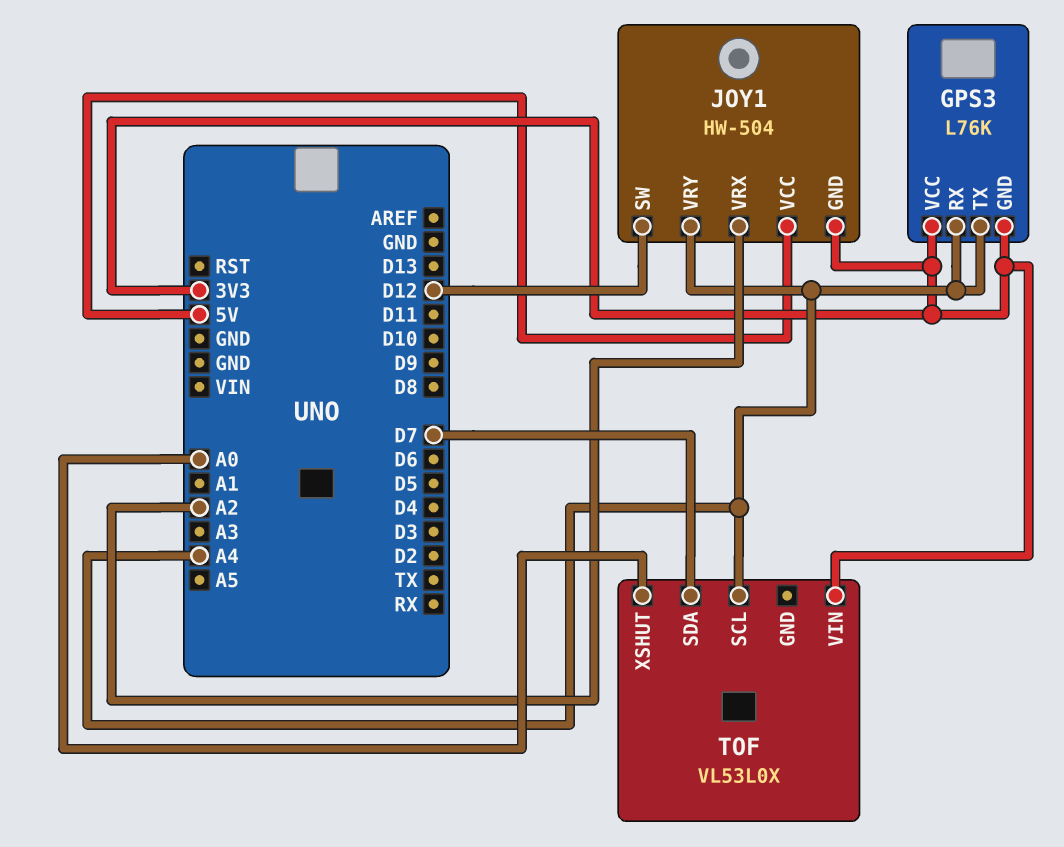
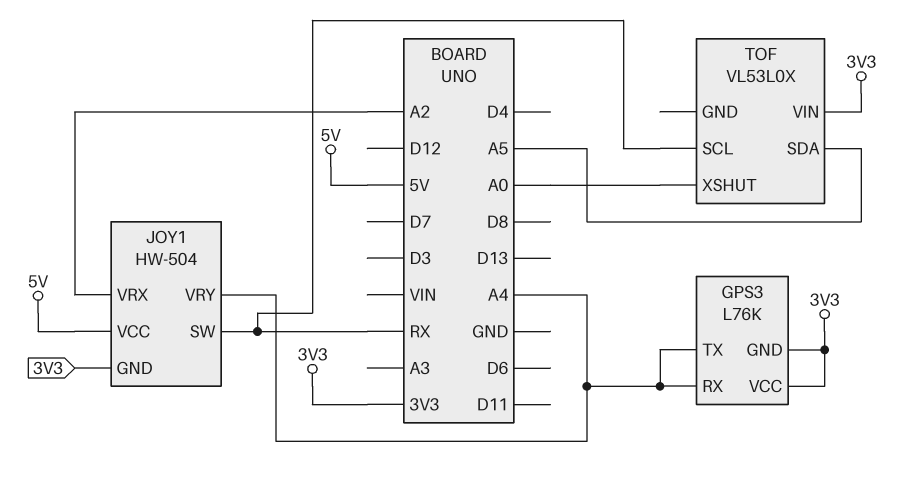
JOY1 pin SW: D12 -> RX
TOF pin SCL: A4 -> RX
TOF pin SDA: D7 -> A5

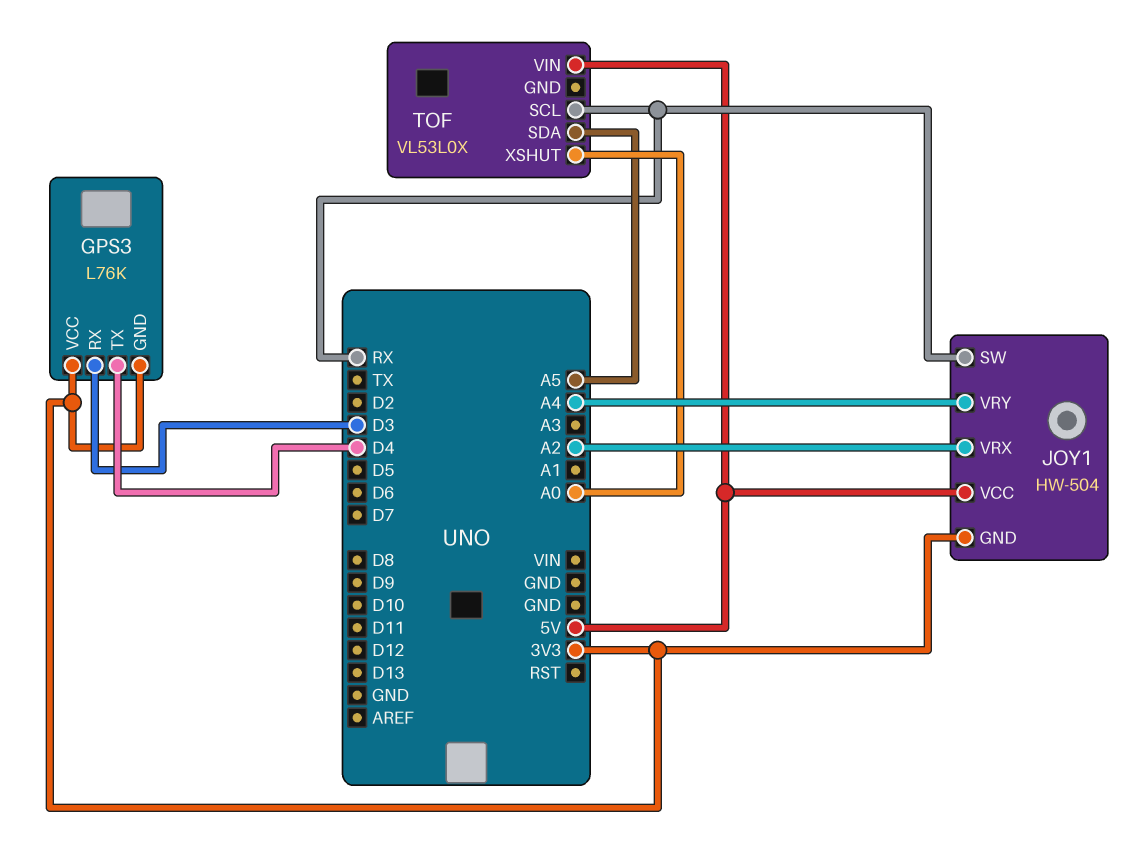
GPS3 pin RX: A4 -> D3
GPS3 pin TX: A4 -> D4
TOF pin VIN: 3V3 -> 5V

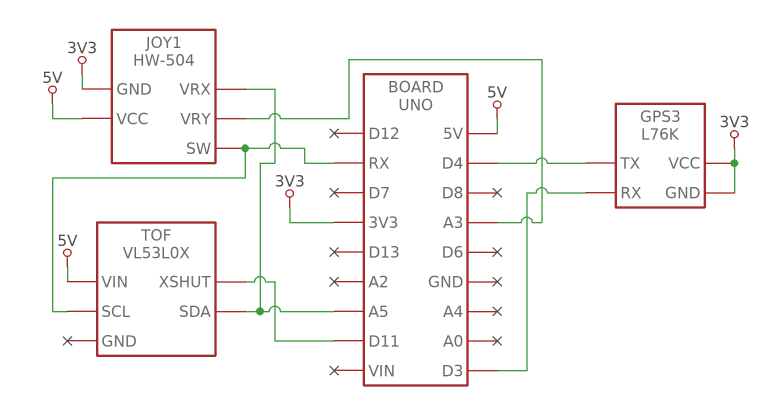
JOY1 pin VRX: A2 -> A5
JOY1 pin VRY: A4 -> A3
TOF pin XSHUT: A0 -> D11

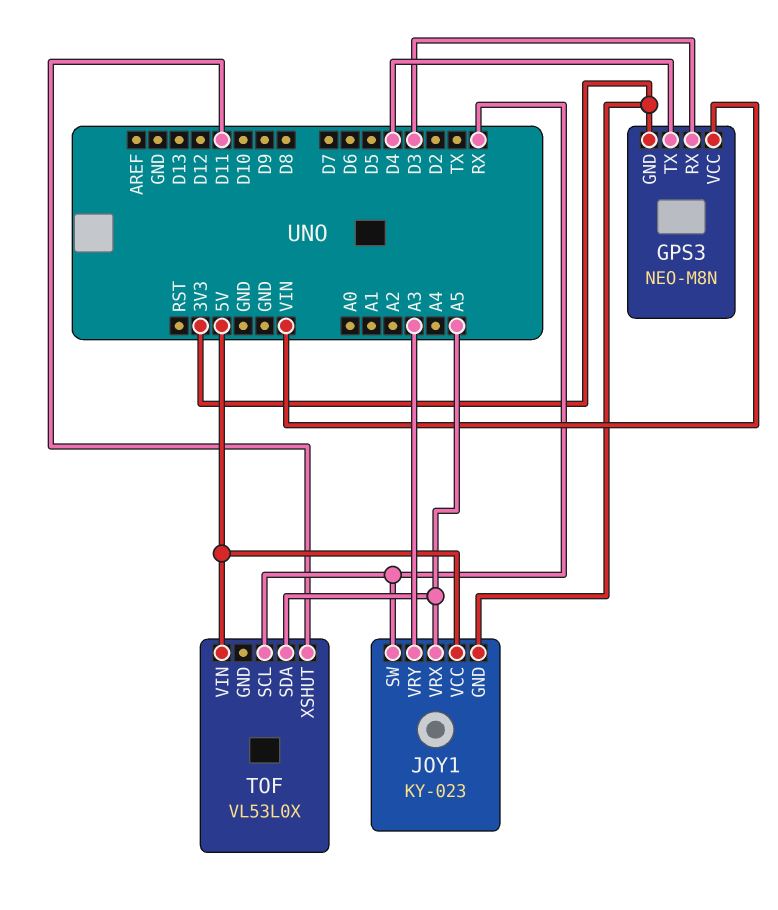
GPS3: L76K -> NEO-M8N
GPS3 pin VCC: 3V3 -> VIN
JOY1: HW-504 -> KY-023

